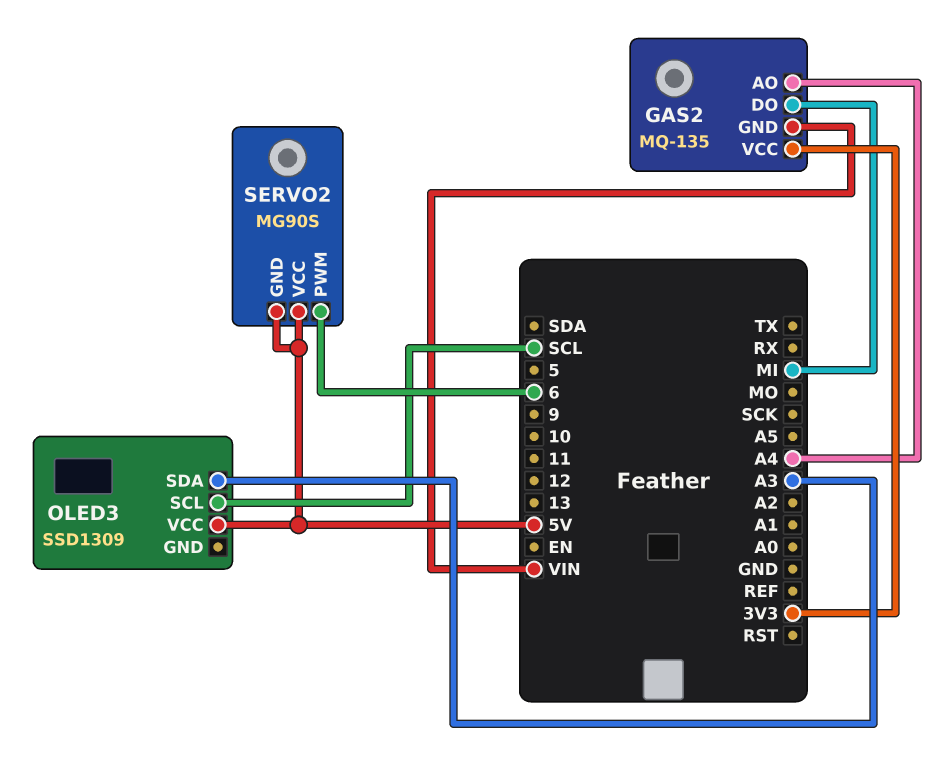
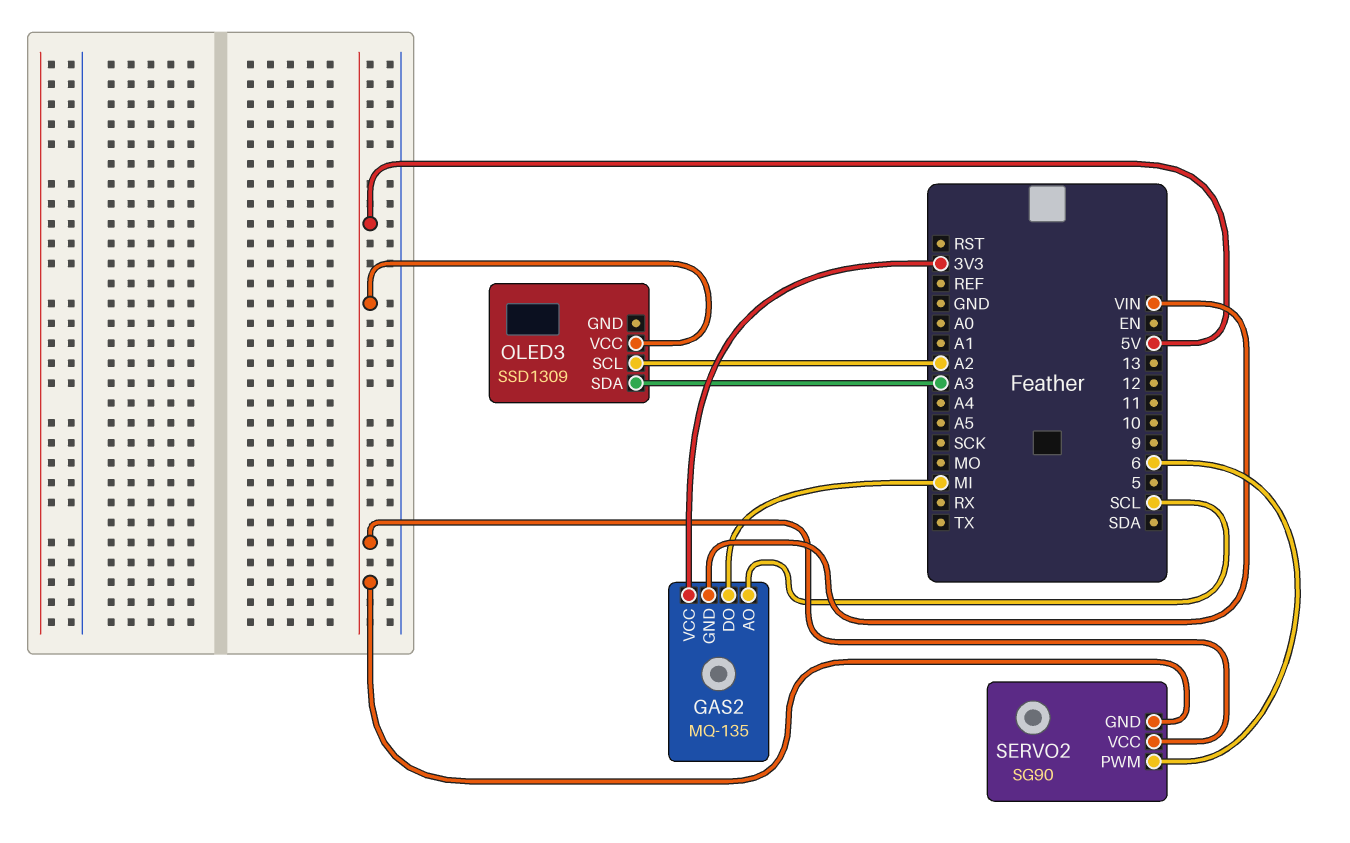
GAS2 pin AO: A4 -> SCL
OLED3 pin SCL: SCL -> A2
SERVO2: MG90S -> SG90

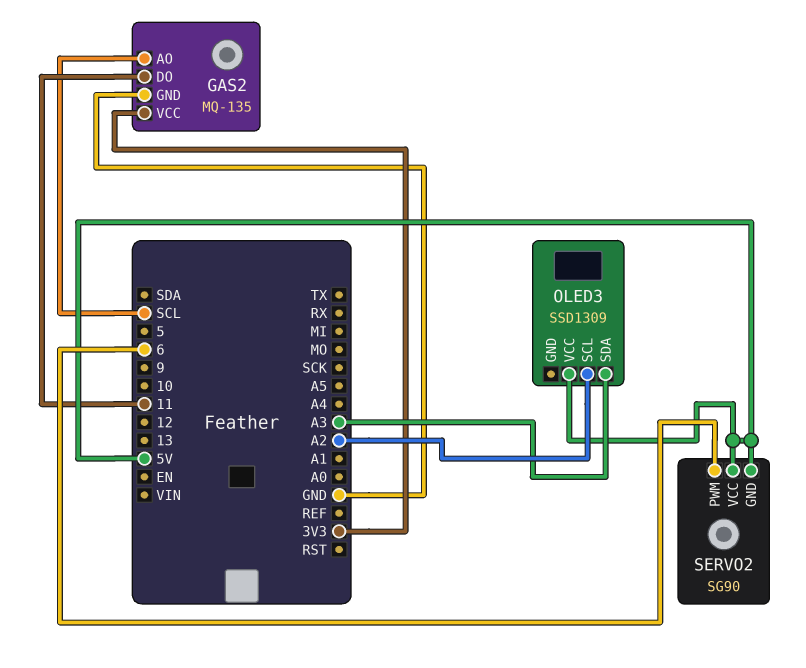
GAS2 pin DO: MI -> 11
GAS2 pin GND: VIN -> GND

